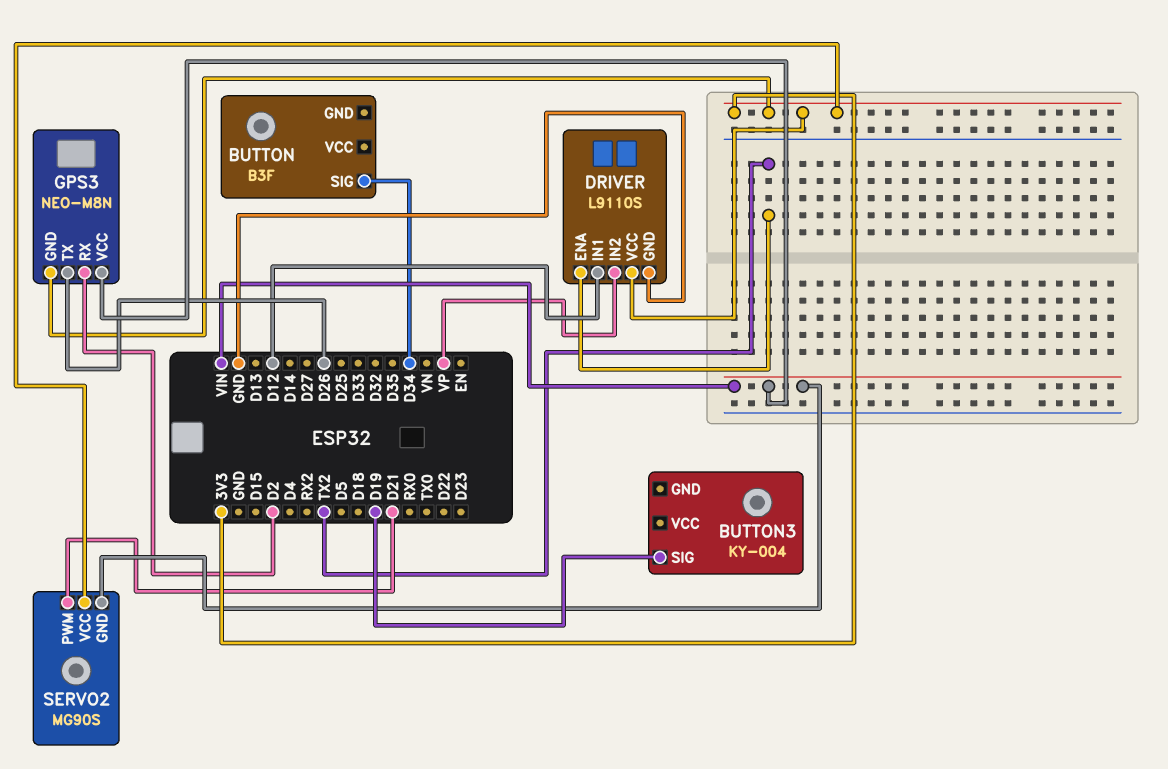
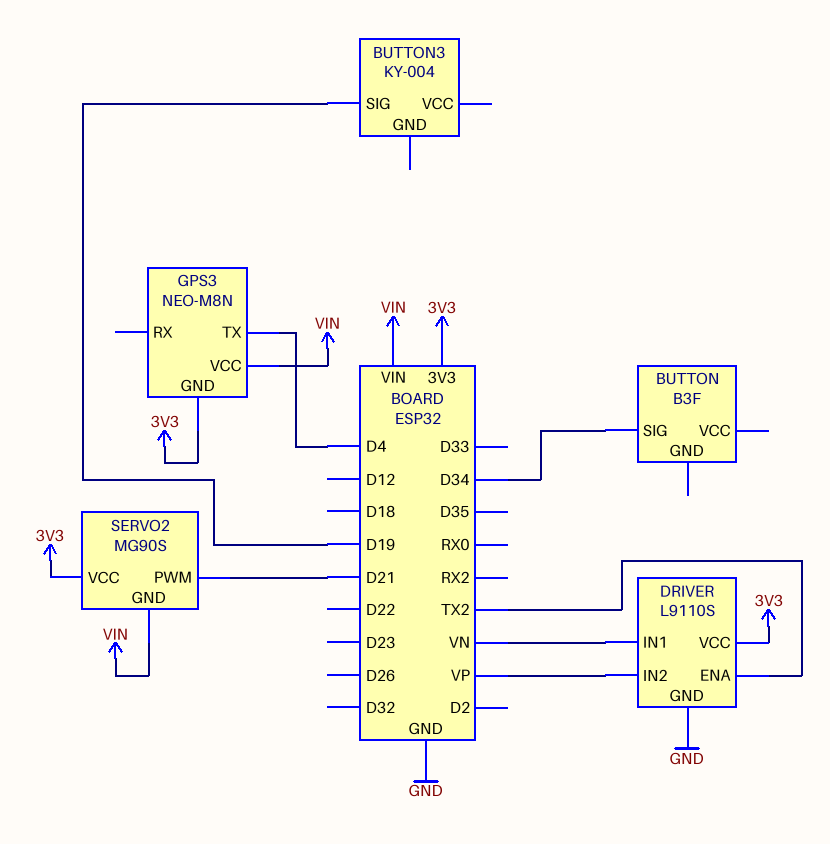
DRIVER pin IN1: D12 -> VN
GPS3 pin RX: D2 -> none
GPS3 pin TX: D26 -> D4

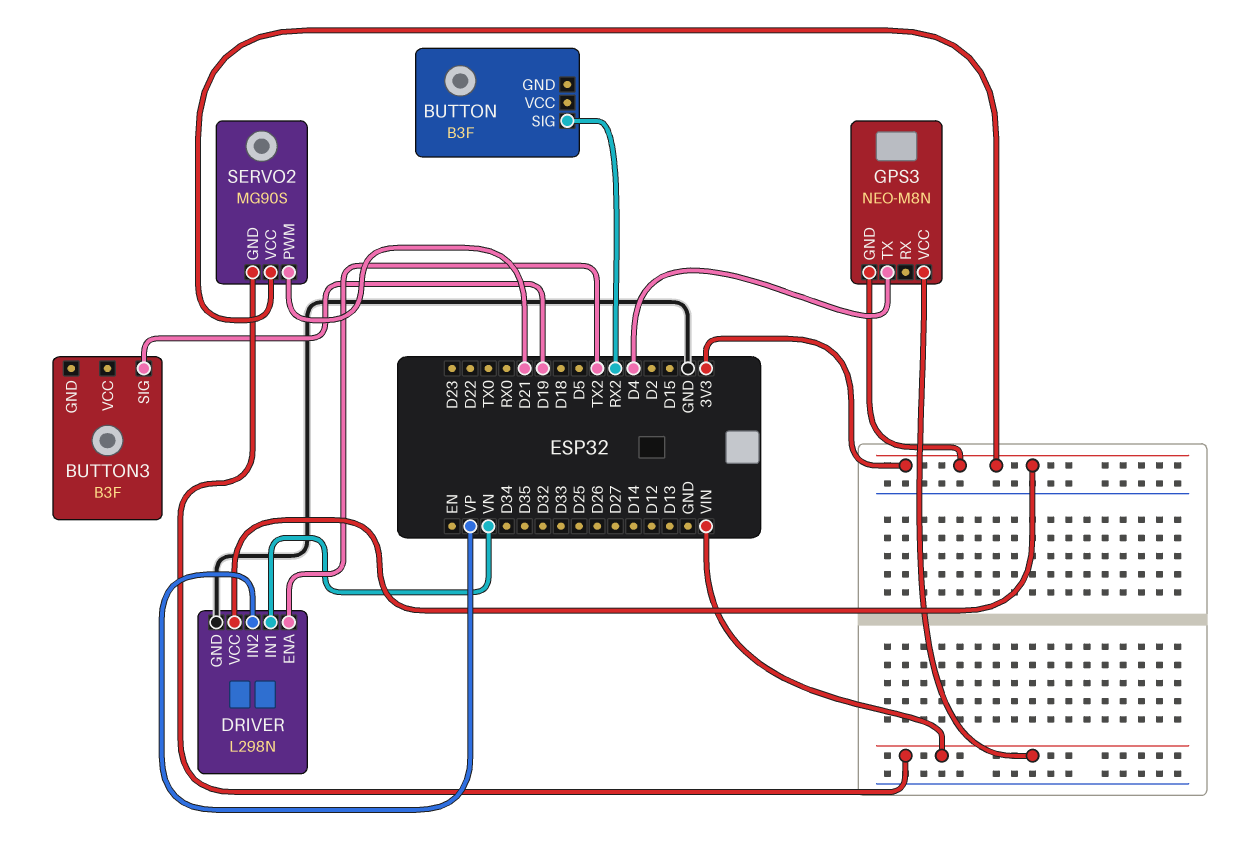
BUTTON pin SIG: D34 -> RX2
BUTTON3: KY-004 -> B3F
DRIVER: L9110S -> L298N

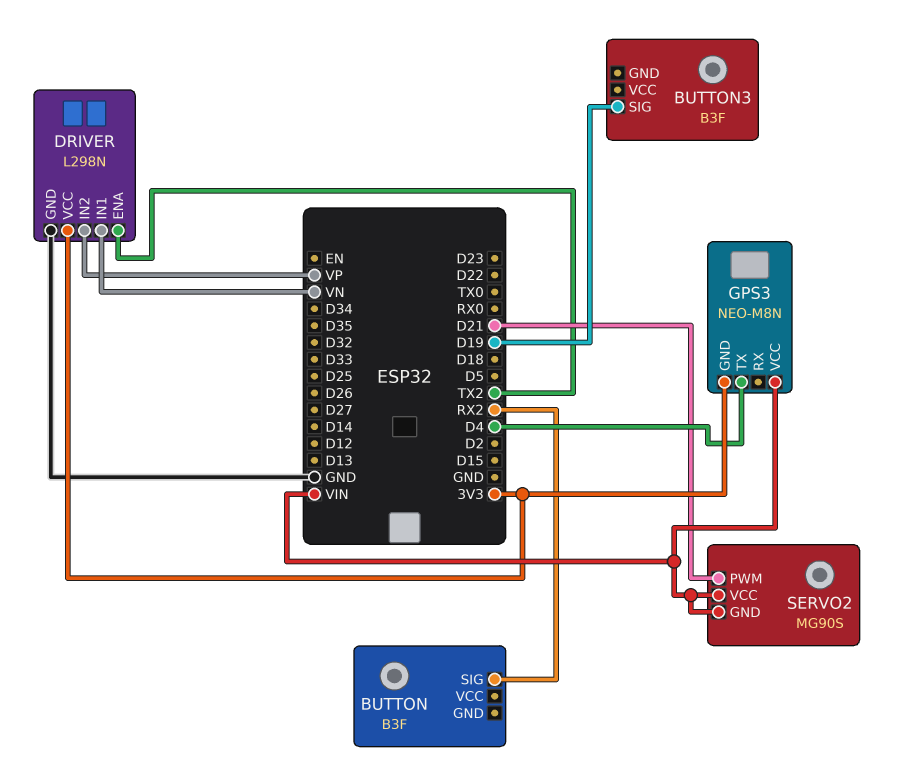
SERVO2 pin VCC: 3V3 -> VIN

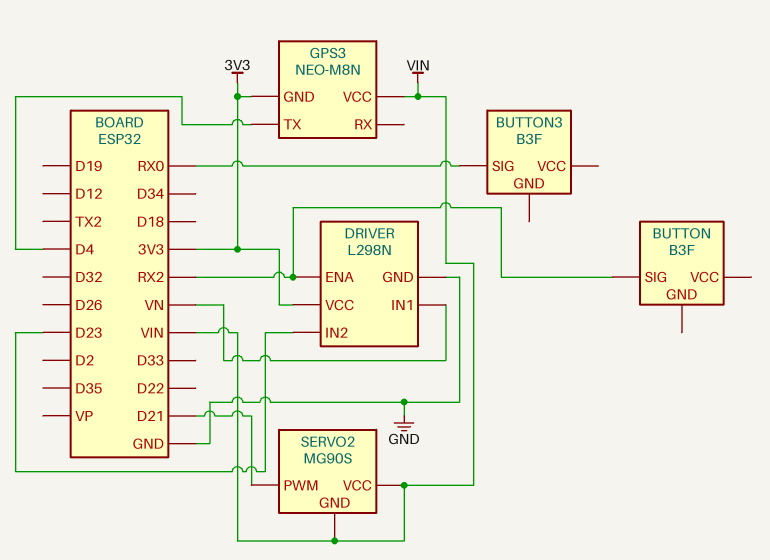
BUTTON3 pin SIG: D19 -> RX0
DRIVER pin ENA: TX2 -> RX2
DRIVER pin IN2: VP -> D23

